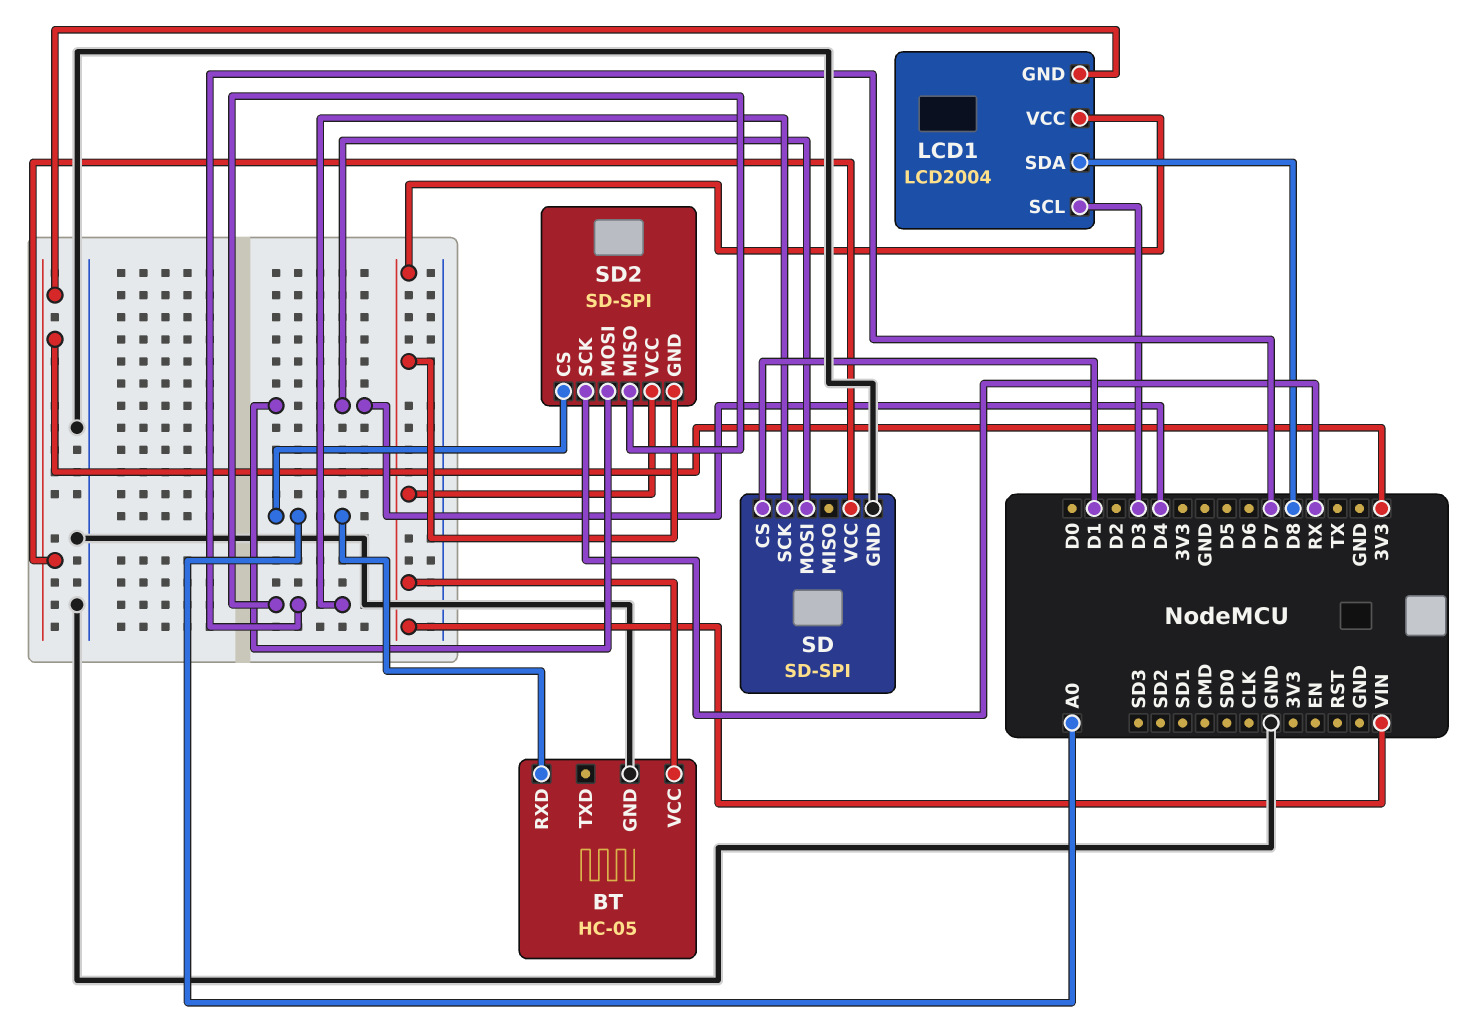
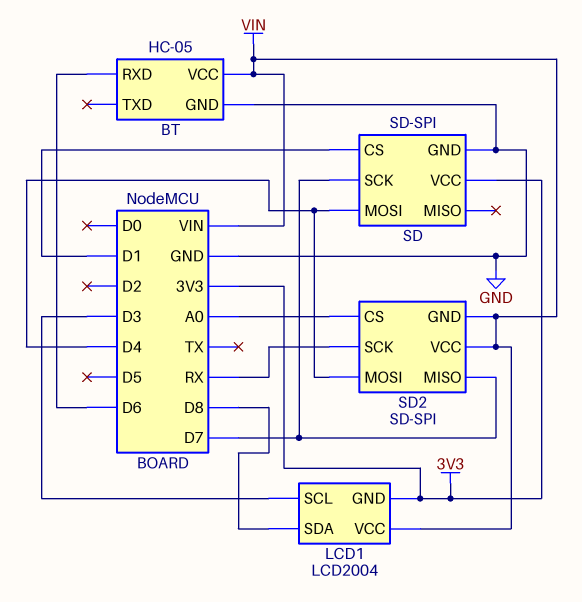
BT pin RXD: A0 -> D6

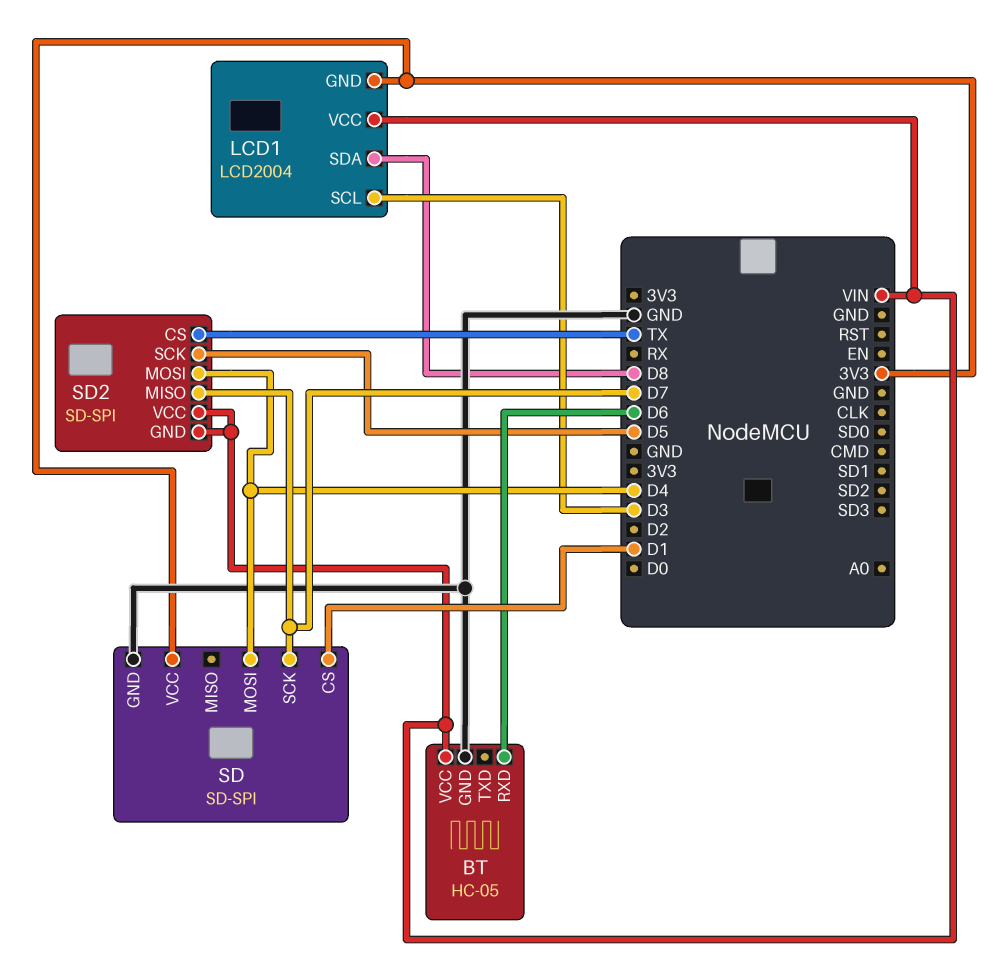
SD2 pin CS: A0 -> TX
SD2 pin SCK: RX -> D5

